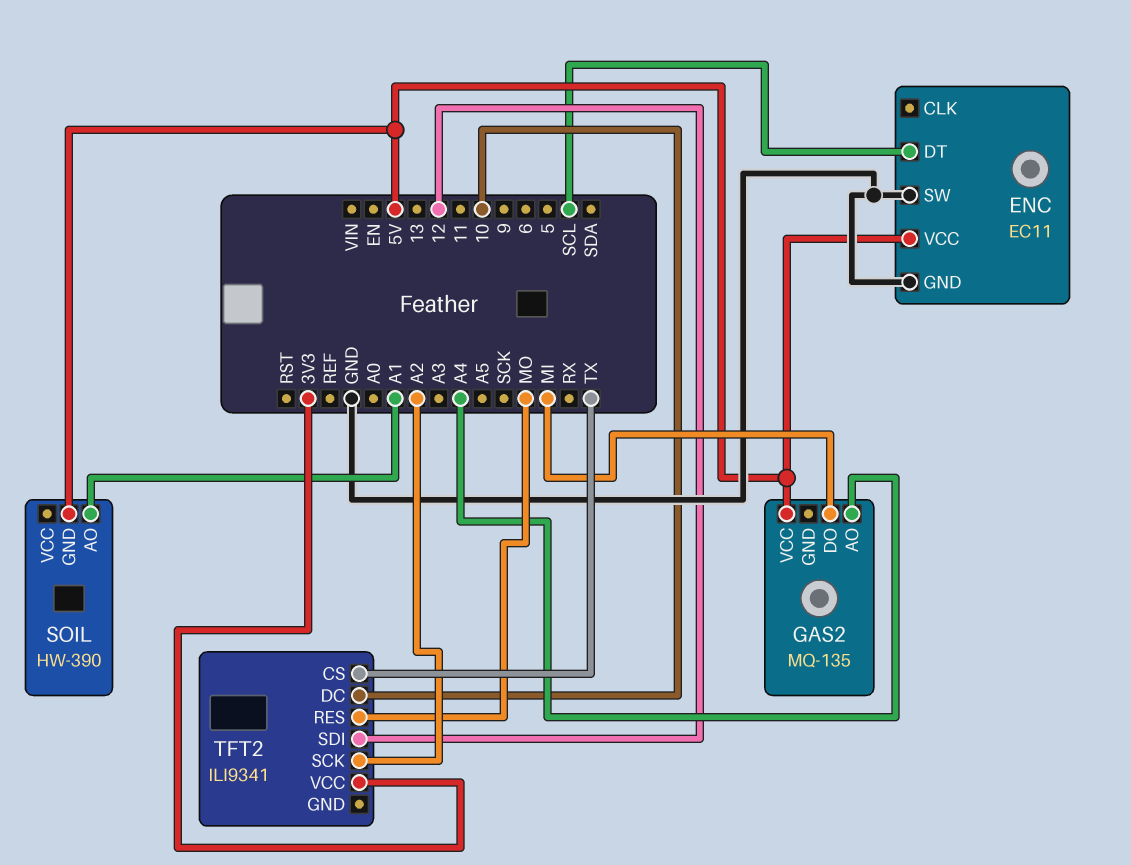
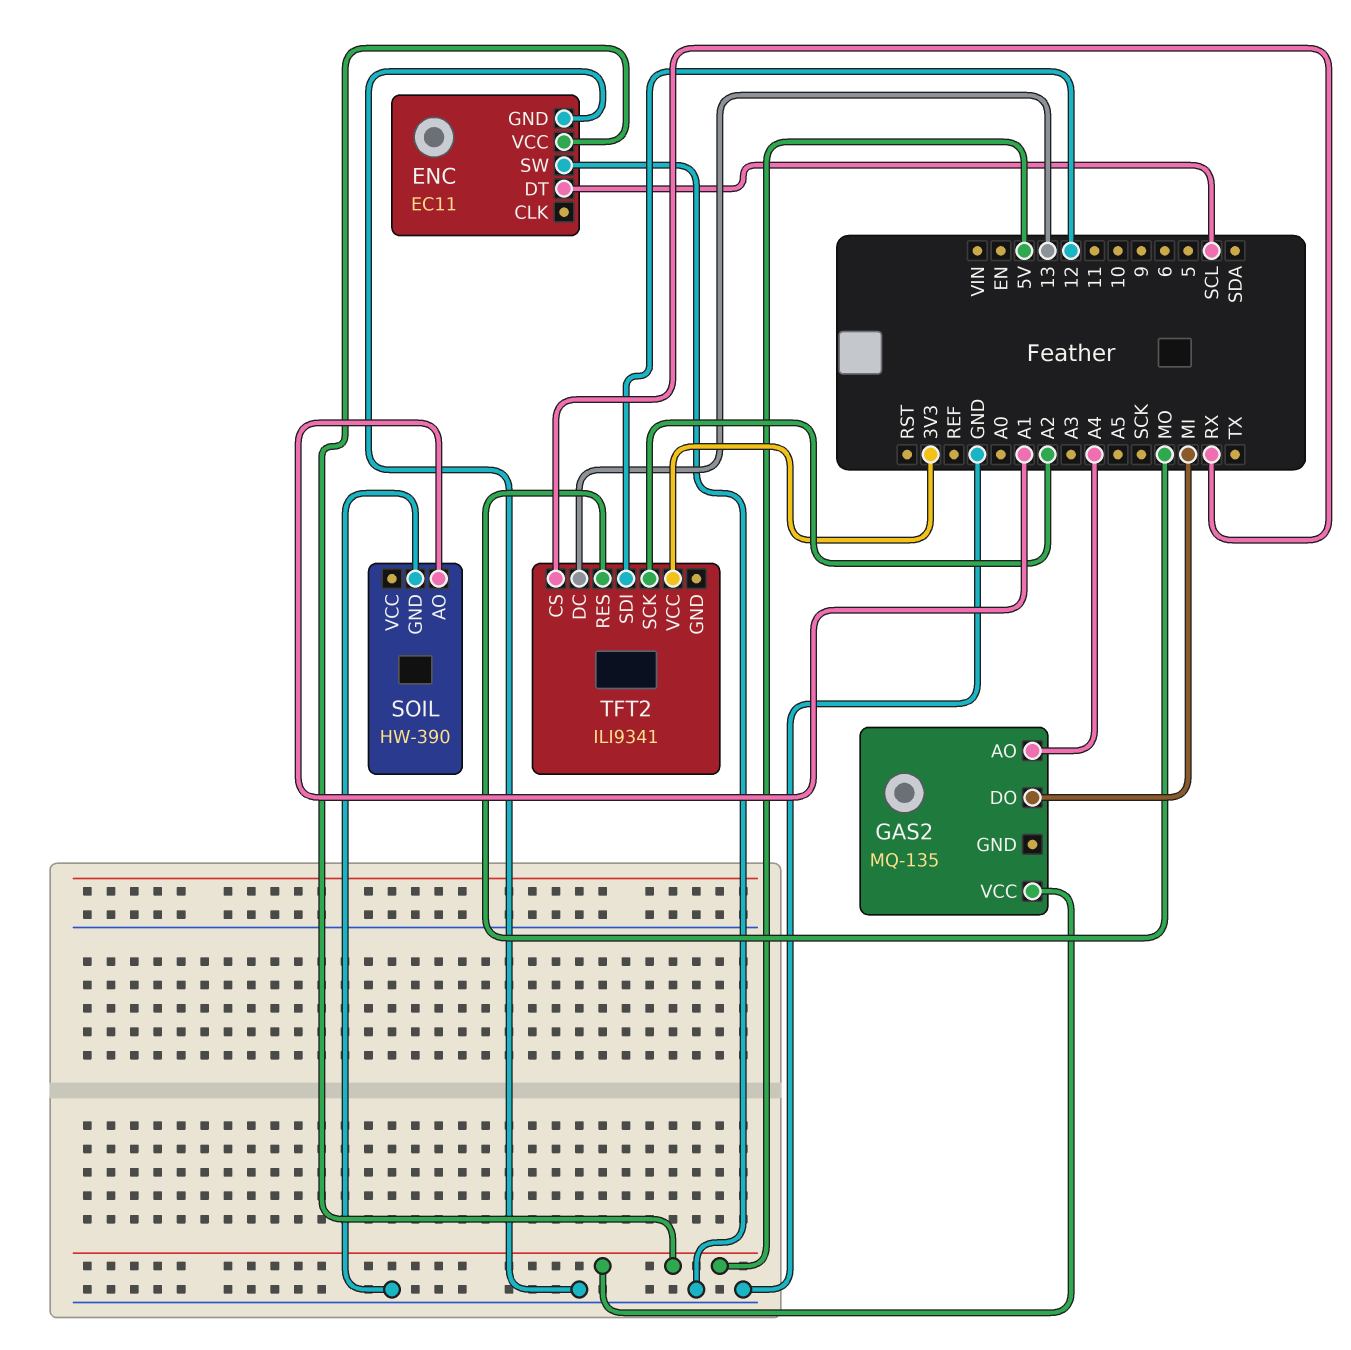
SOIL pin GND: 5V -> GND
TFT2 pin CS: TX -> RX
TFT2 pin DC: 10 -> 13

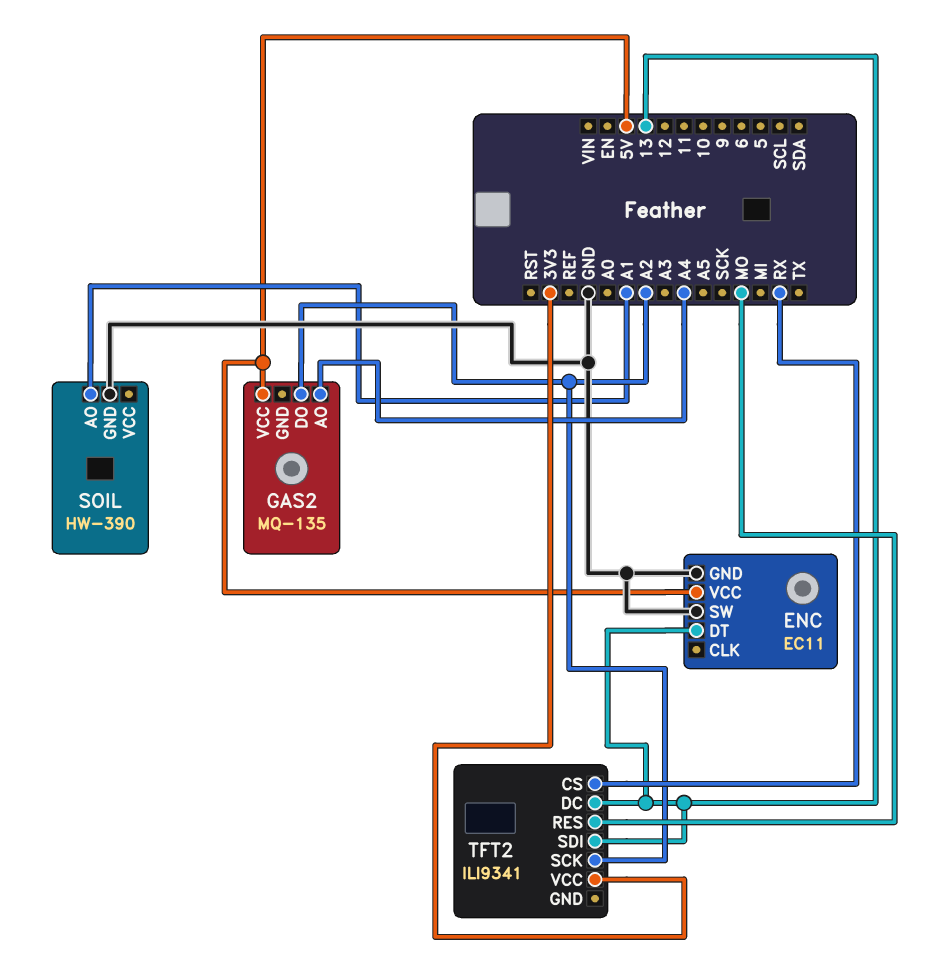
ENC pin DT: SCL -> 13
GAS2 pin DO: MI -> A2
TFT2 pin SDI: 12 -> 13

